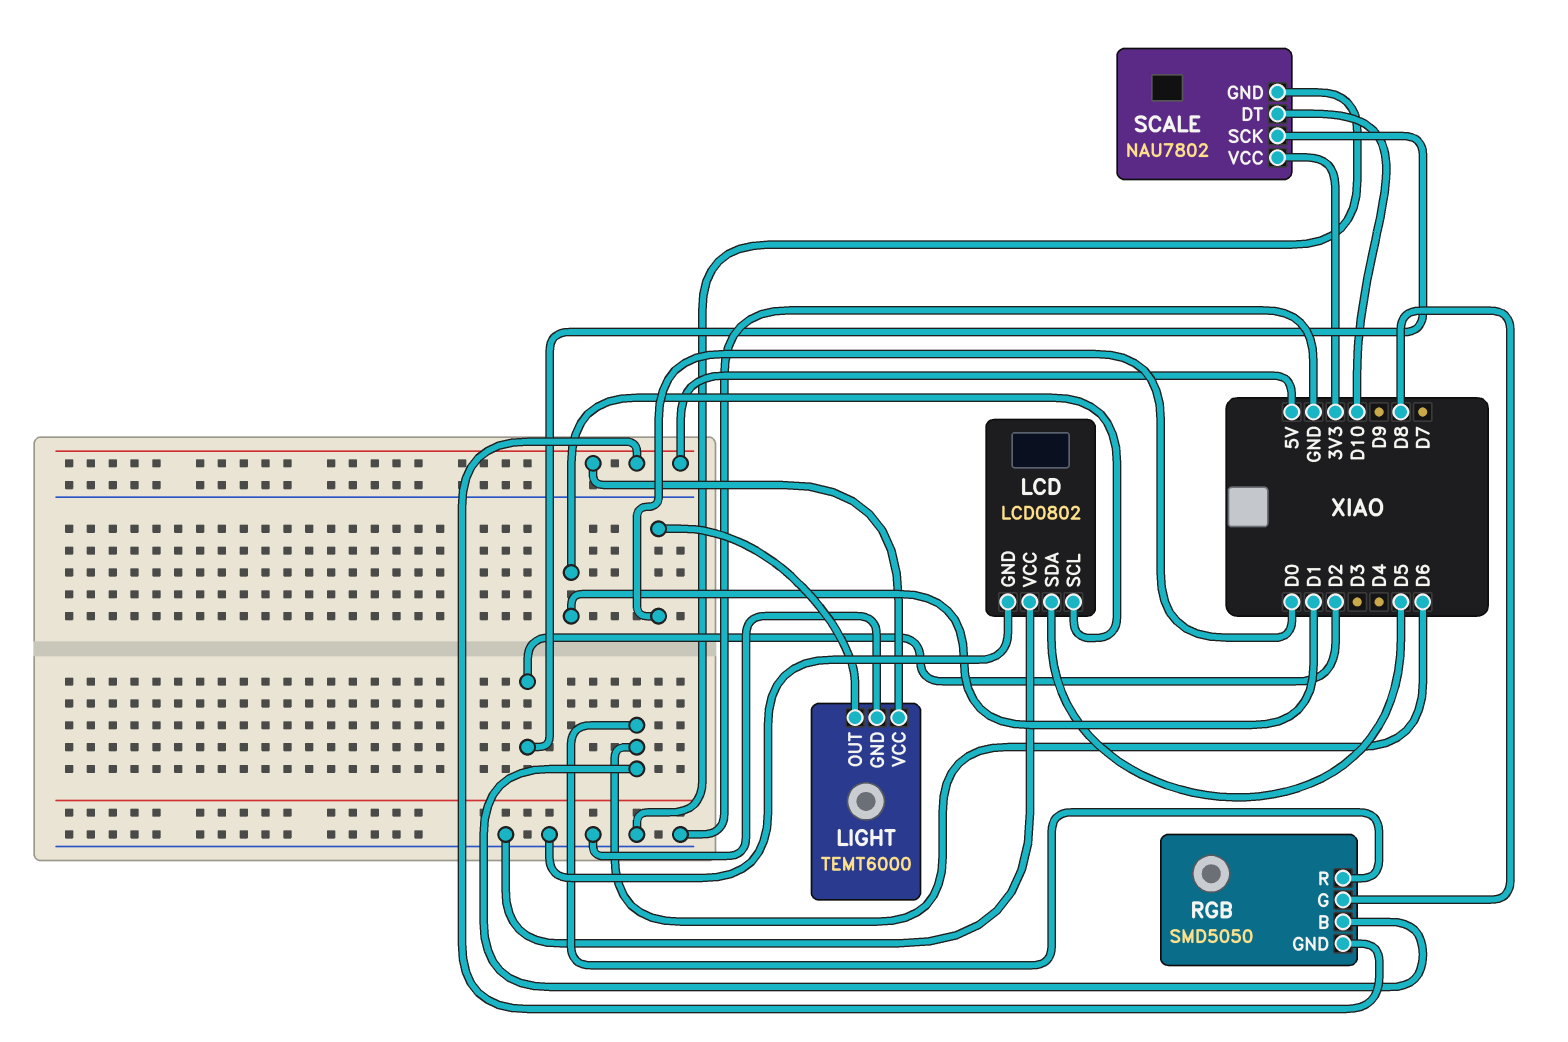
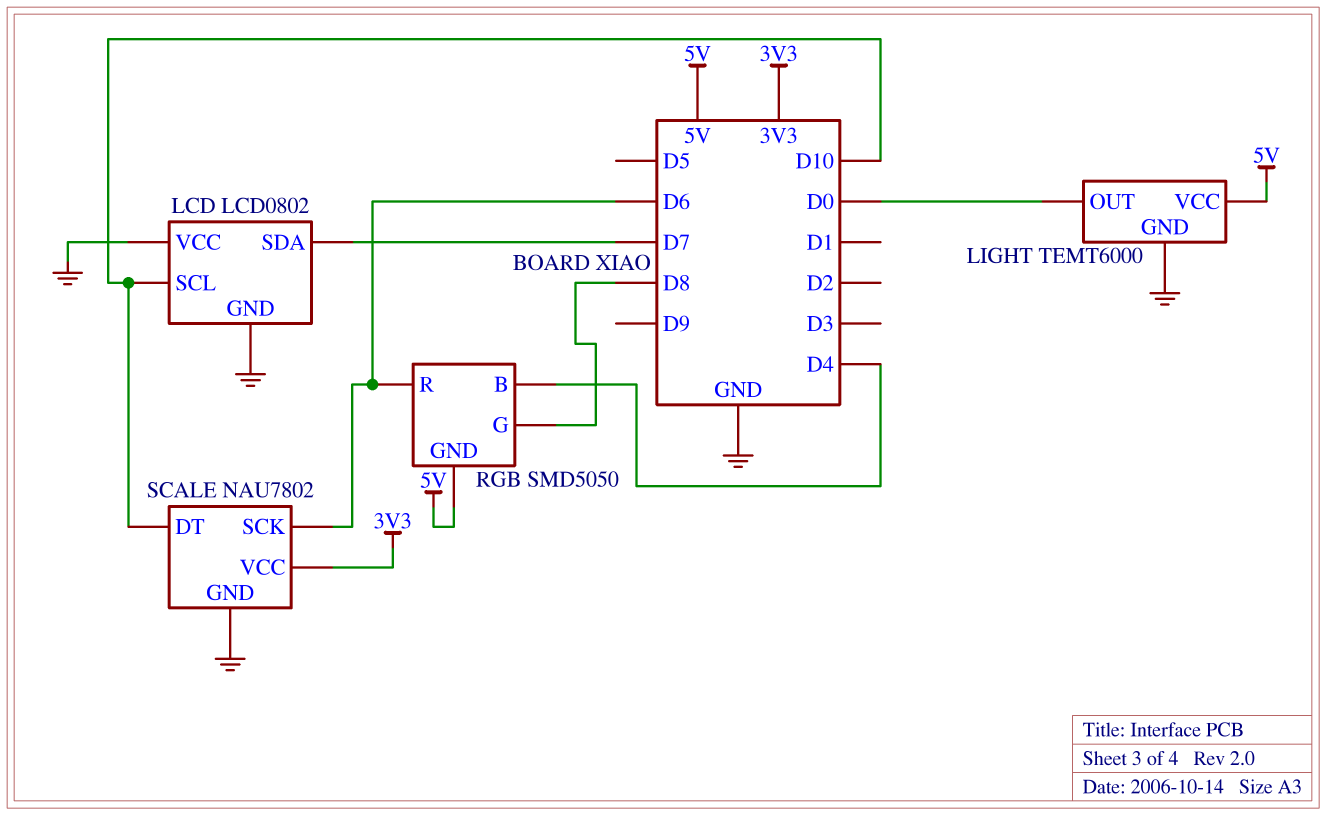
LCD pin SCL: D1 -> D10
LCD pin SDA: D5 -> D7
RGB pin B: D6 -> D4
SCALE pin SCK: D2 -> D6

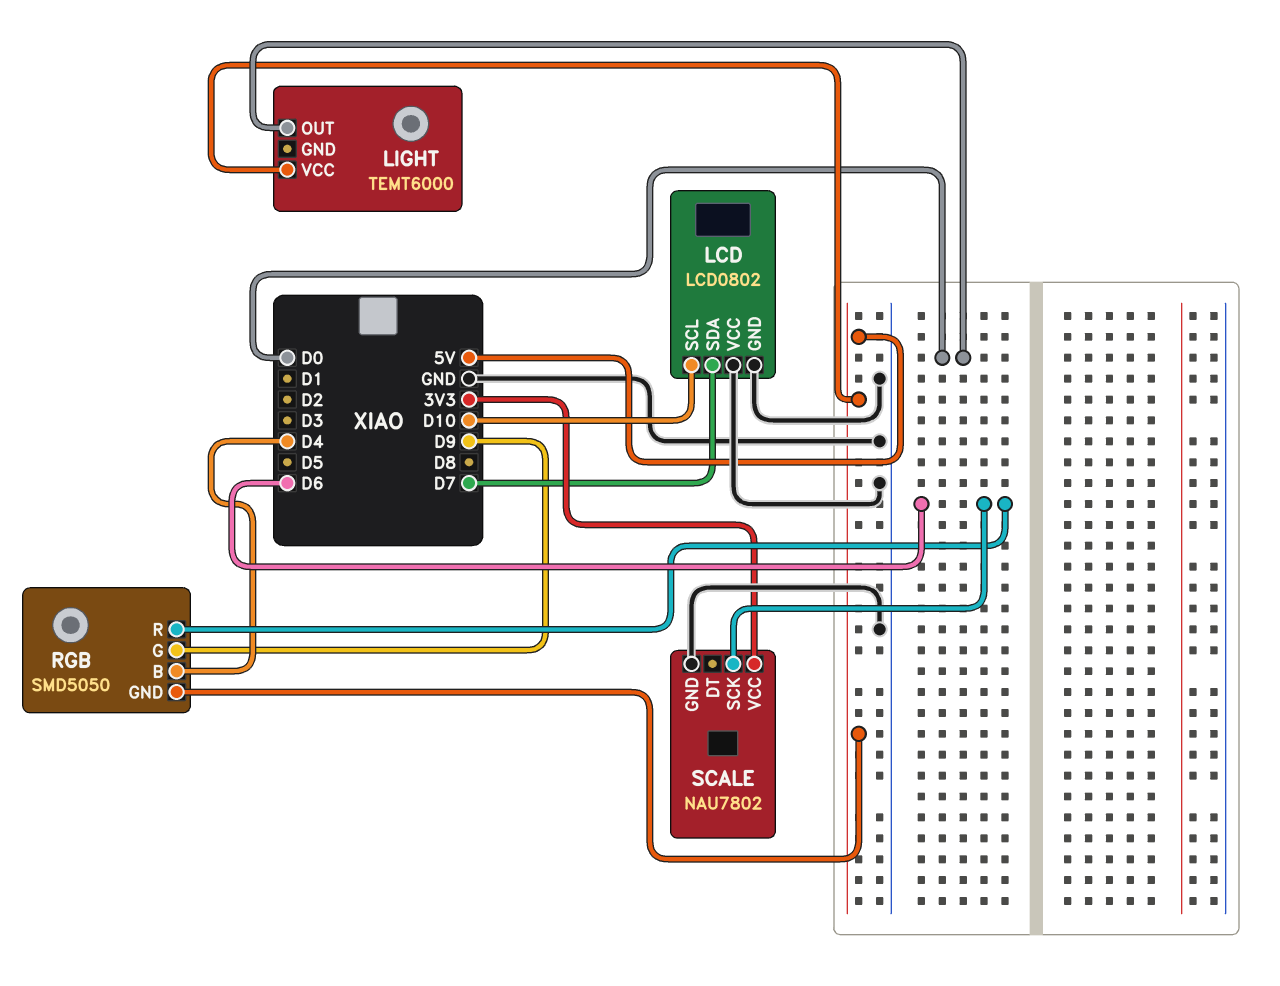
LIGHT pin GND: GND -> none
RGB pin G: D8 -> D9
SCALE pin DT: D10 -> none

